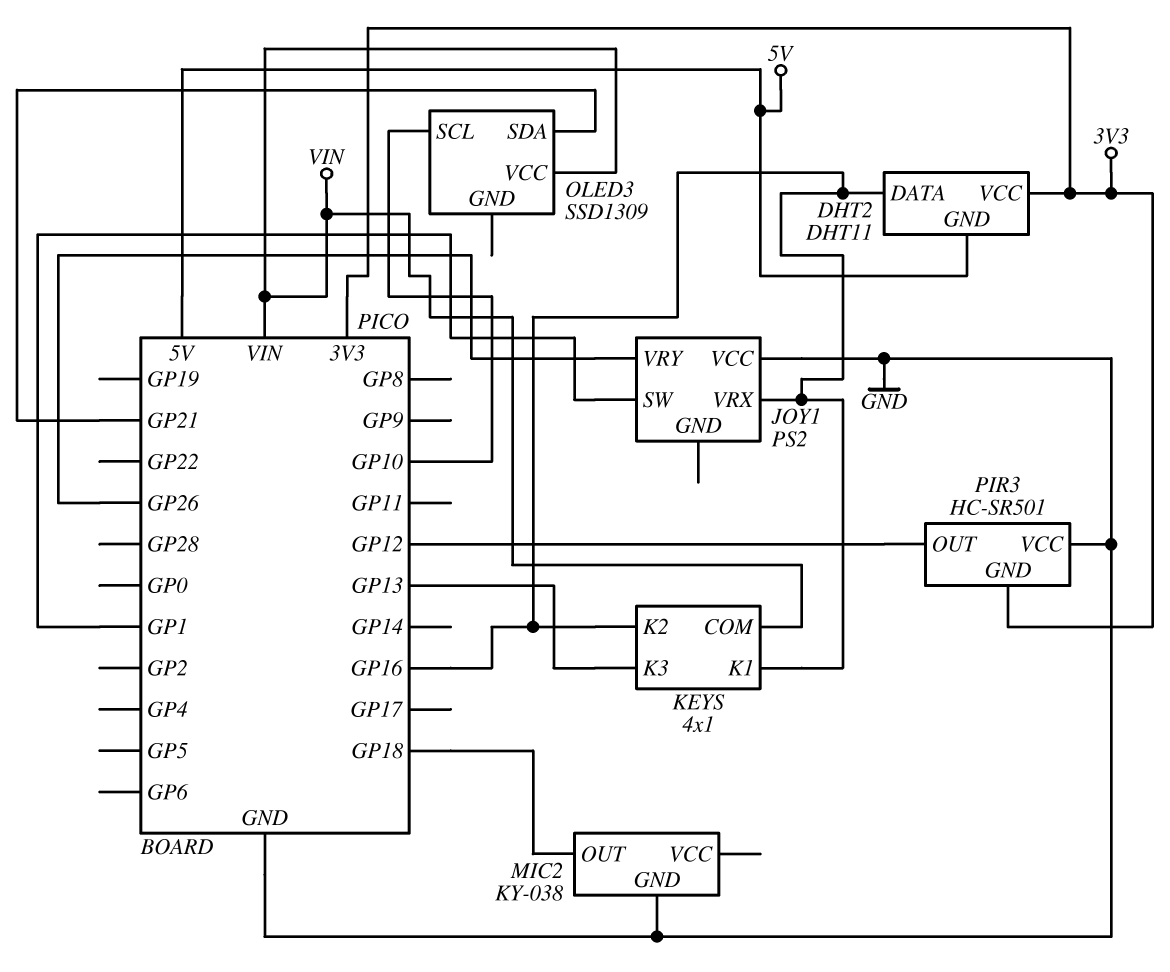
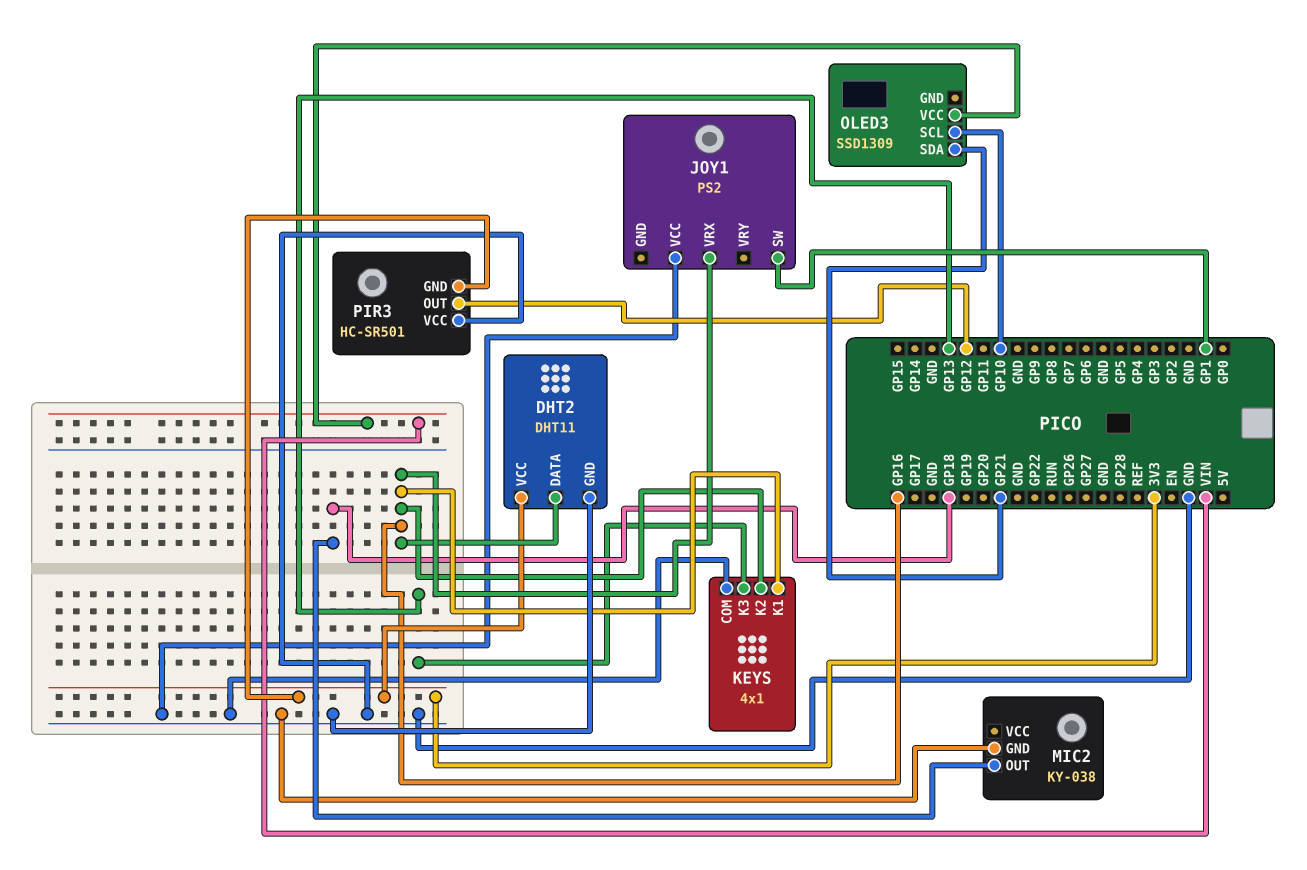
DHT2 pin GND: 5V -> GND
JOY1 pin VRY: GP26 -> none
KEYS pin COM: VIN -> GND

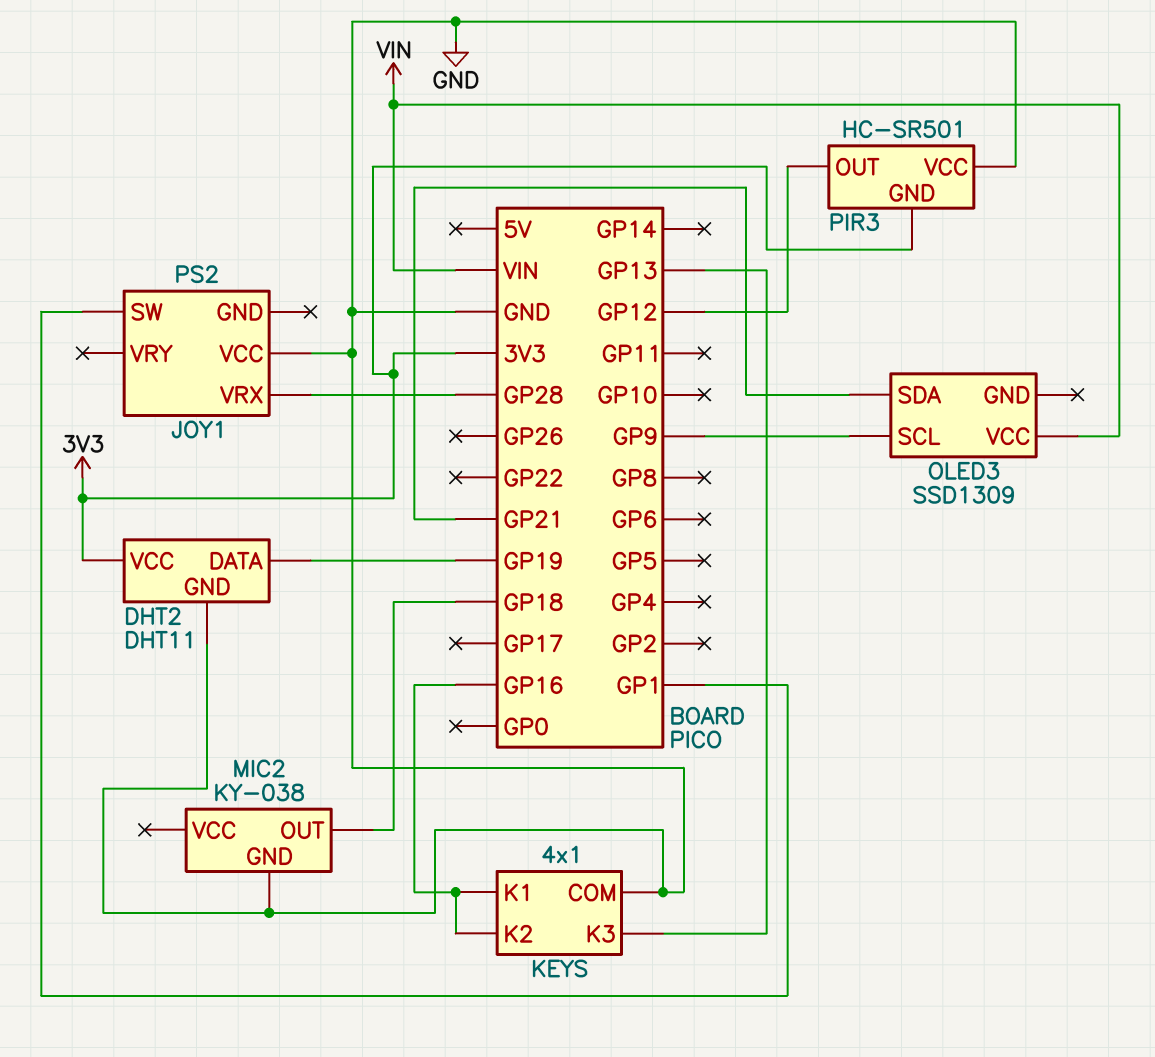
DHT2 pin DATA: GP16 -> GP19
JOY1 pin VRX: GP16 -> GP28
OLED3 pin SCL: GP10 -> GP9

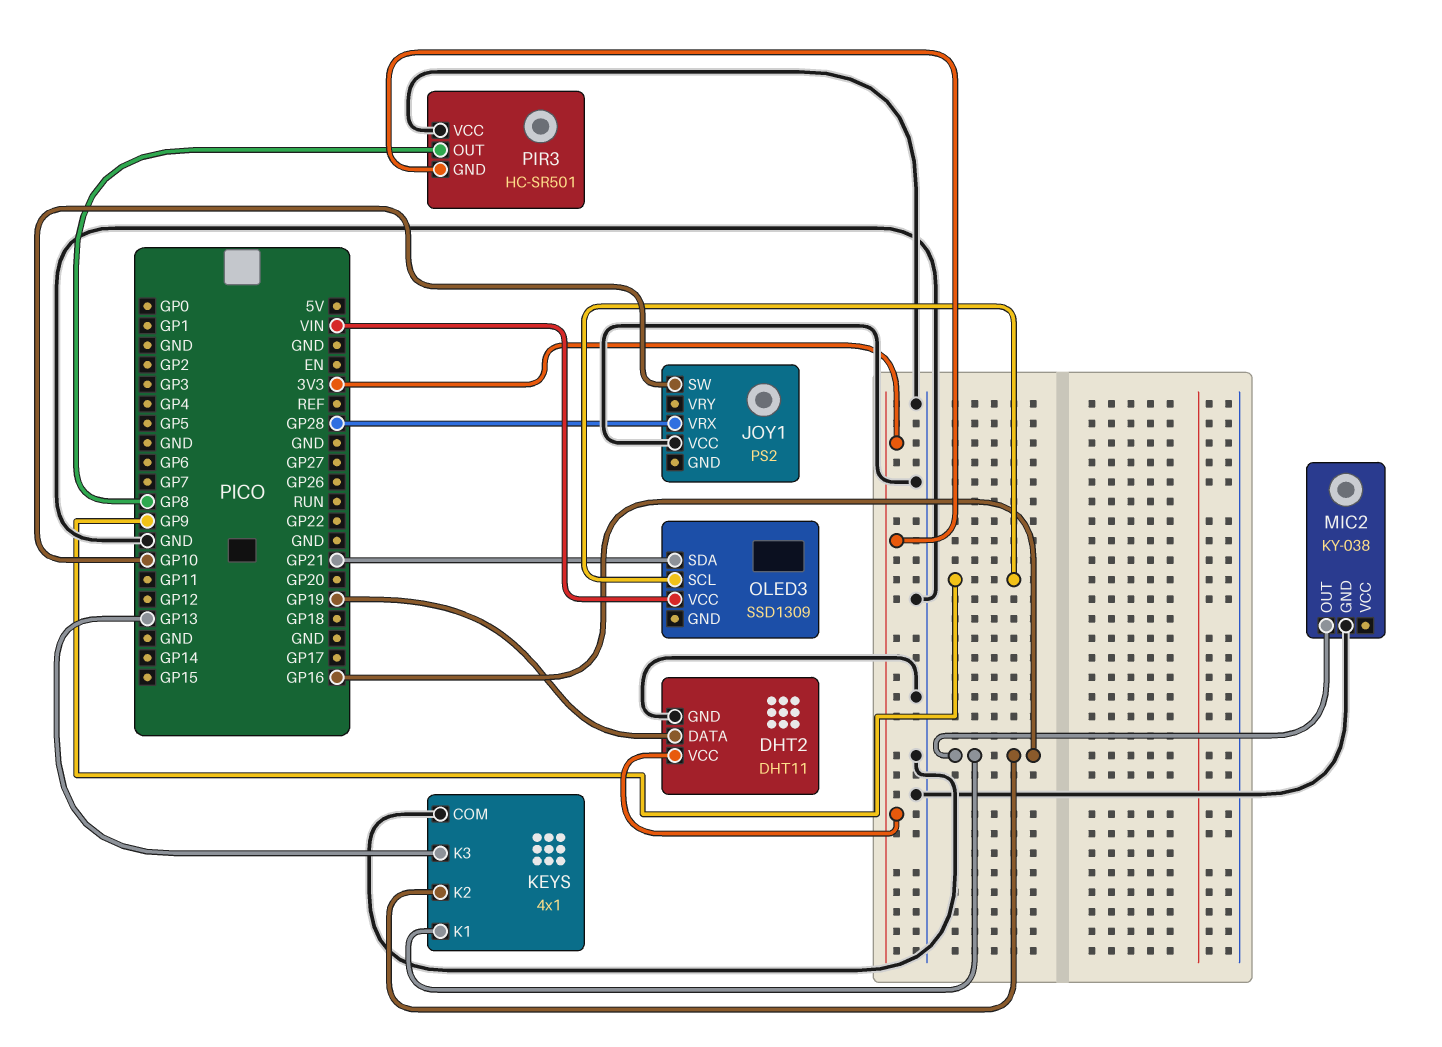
JOY1 pin SW: GP1 -> GP10
MIC2 pin OUT: GP18 -> GP16
PIR3 pin OUT: GP12 -> GP8

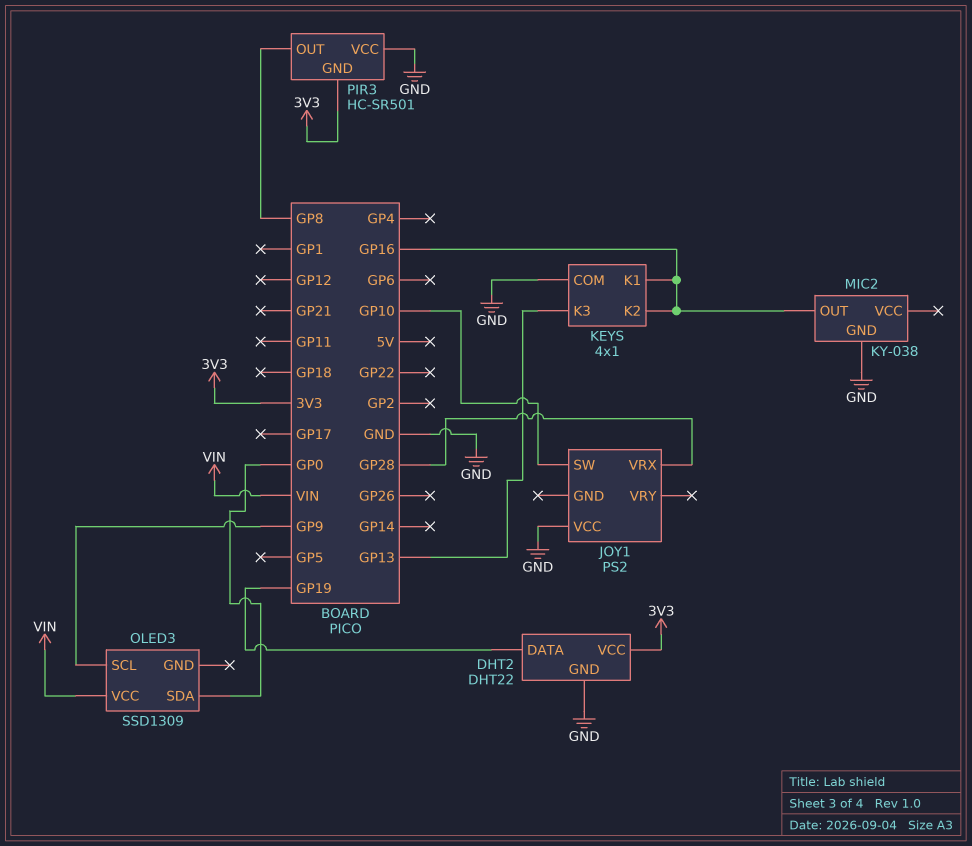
DHT2: DHT11 -> DHT22
OLED3 pin SDA: GP21 -> GP0

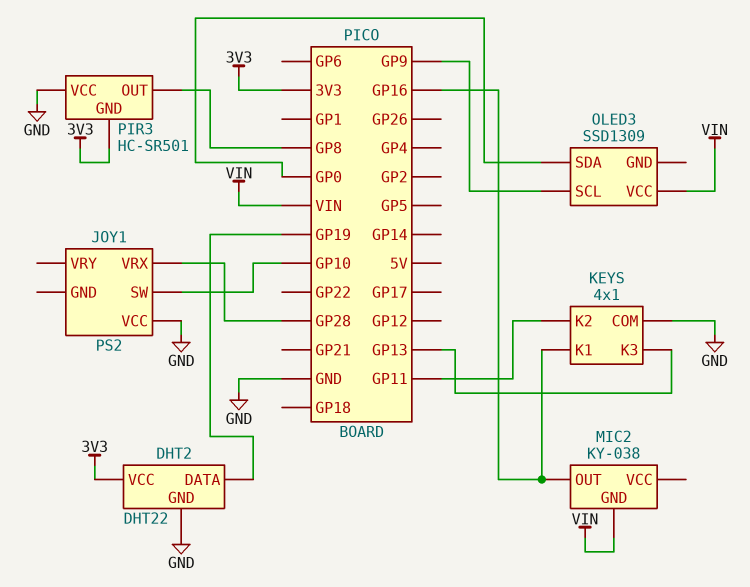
KEYS pin K2: GP16 -> GP11
MIC2 pin GND: GND -> VIN

